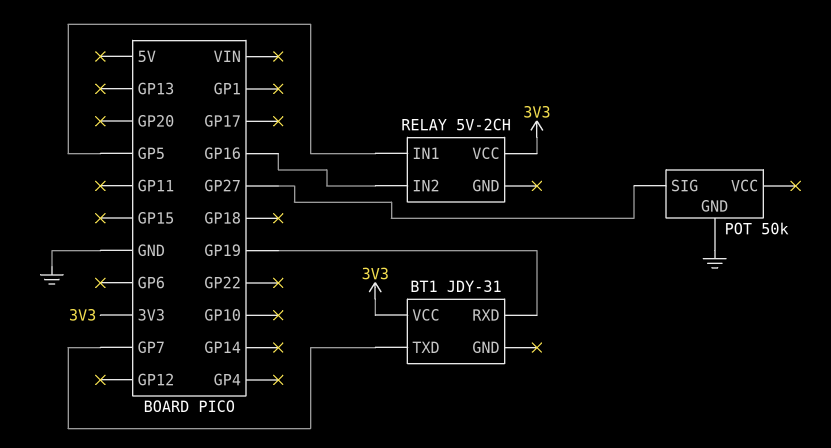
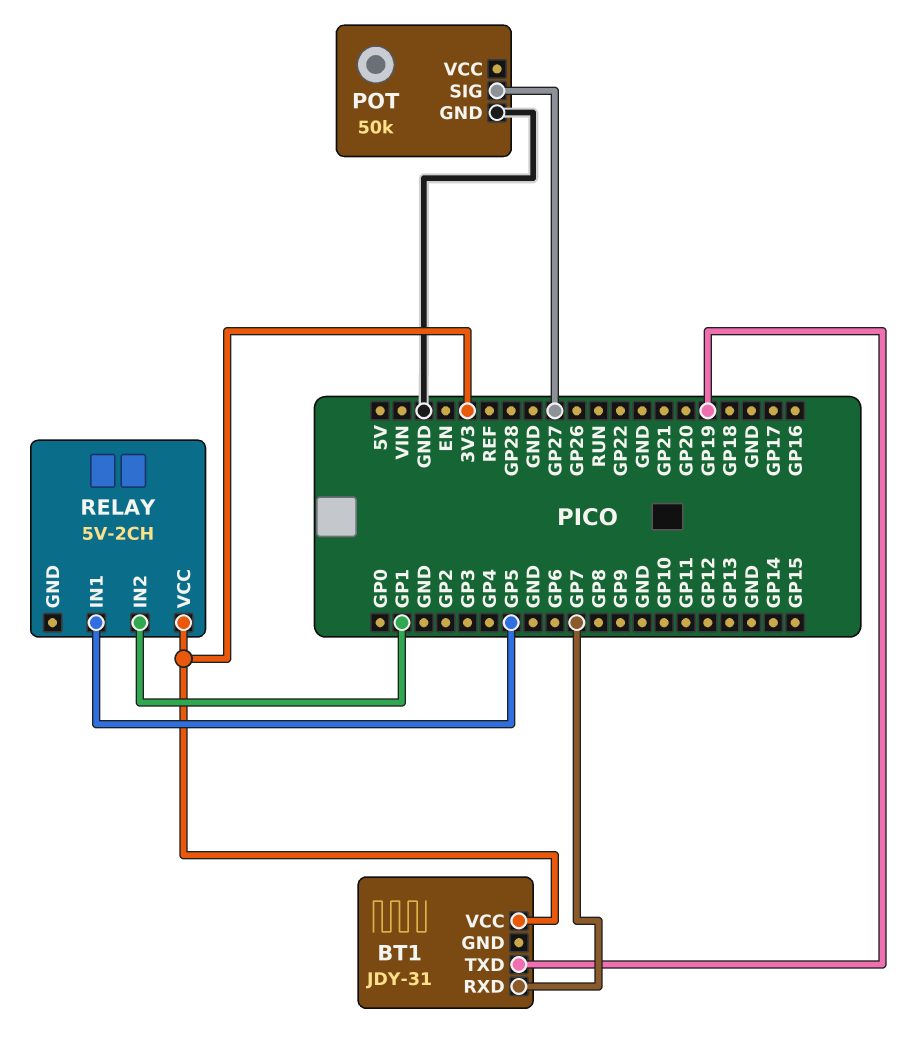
BT1 pin RXD: GP19 -> GP7
BT1 pin TXD: GP7 -> GP19
RELAY pin IN2: GP16 -> GP1

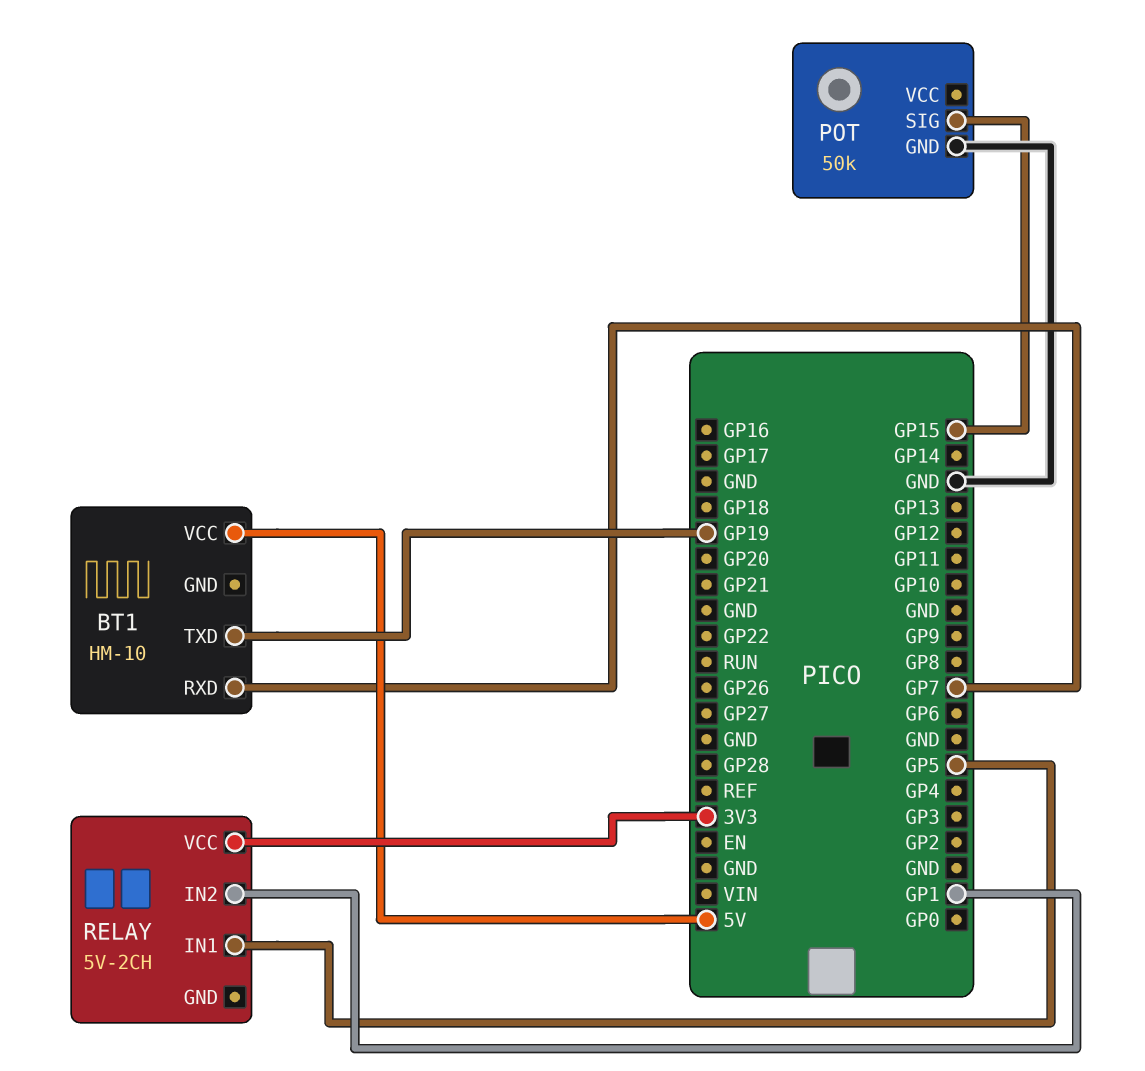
BT1: JDY-31 -> HM-10
BT1 pin VCC: 3V3 -> 5V
POT pin SIG: GP27 -> GP15

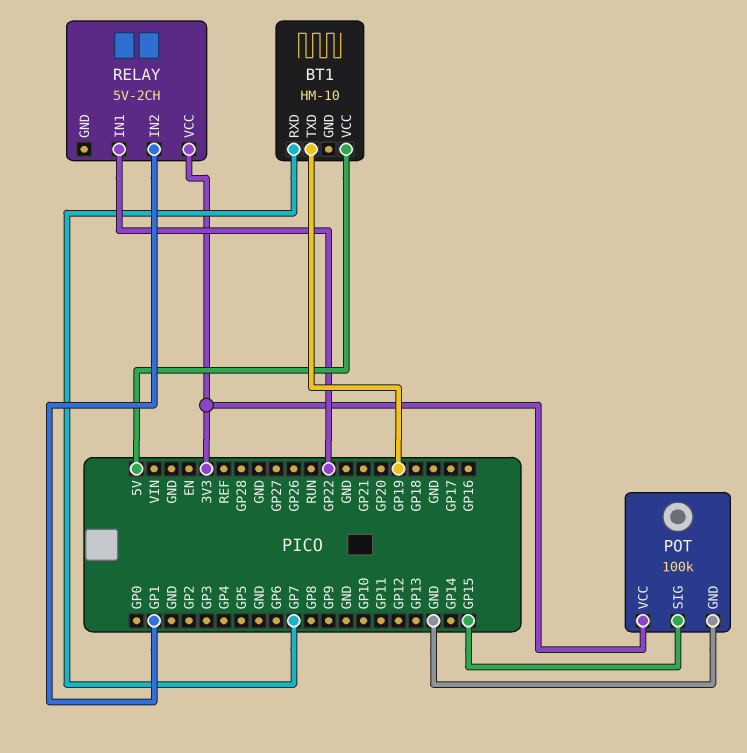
POT: 50k -> 100k
POT pin VCC: none -> 3V3
RELAY pin IN1: GP5 -> GP22

